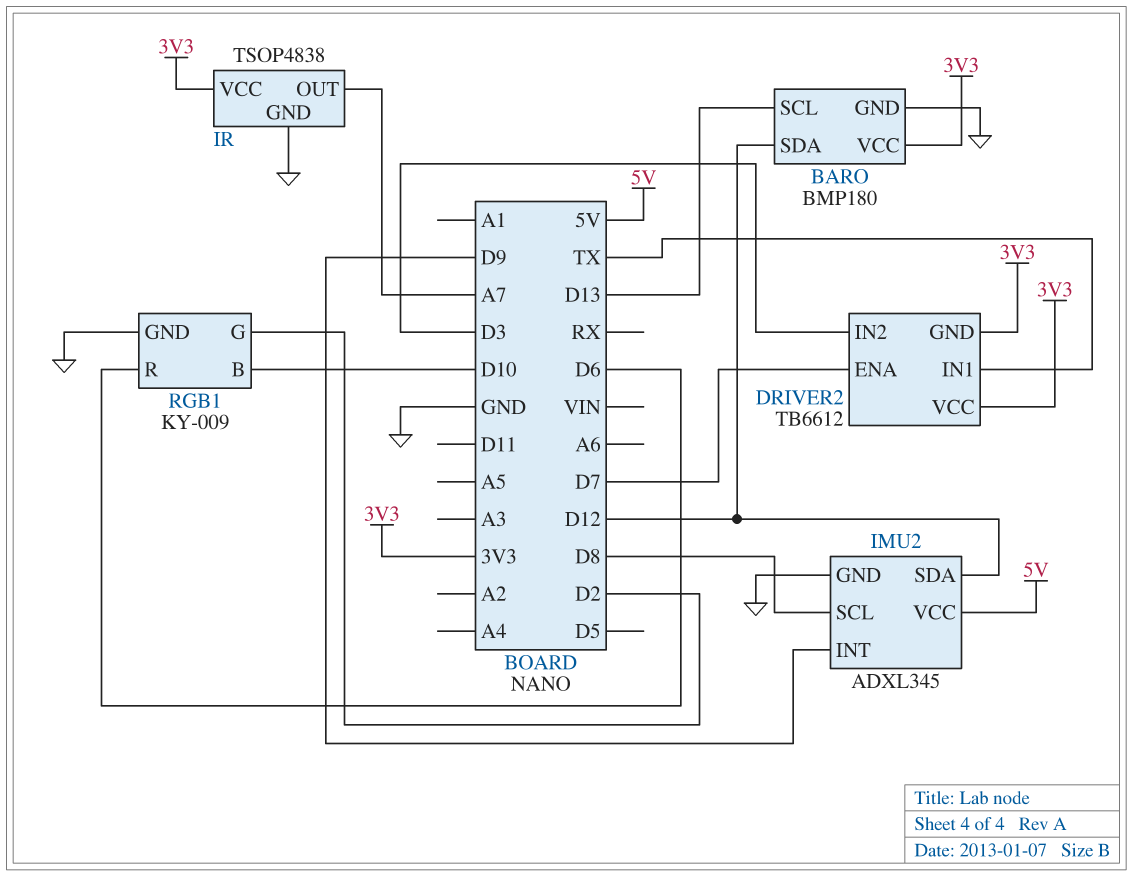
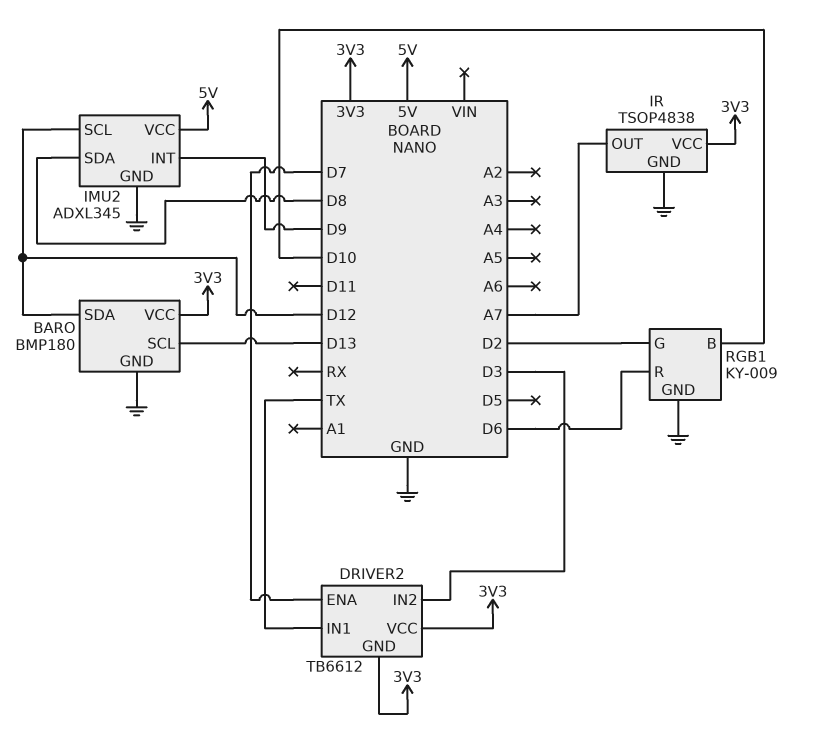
IMU2 pin SCL: D8 -> D12
IMU2 pin SDA: D12 -> D8

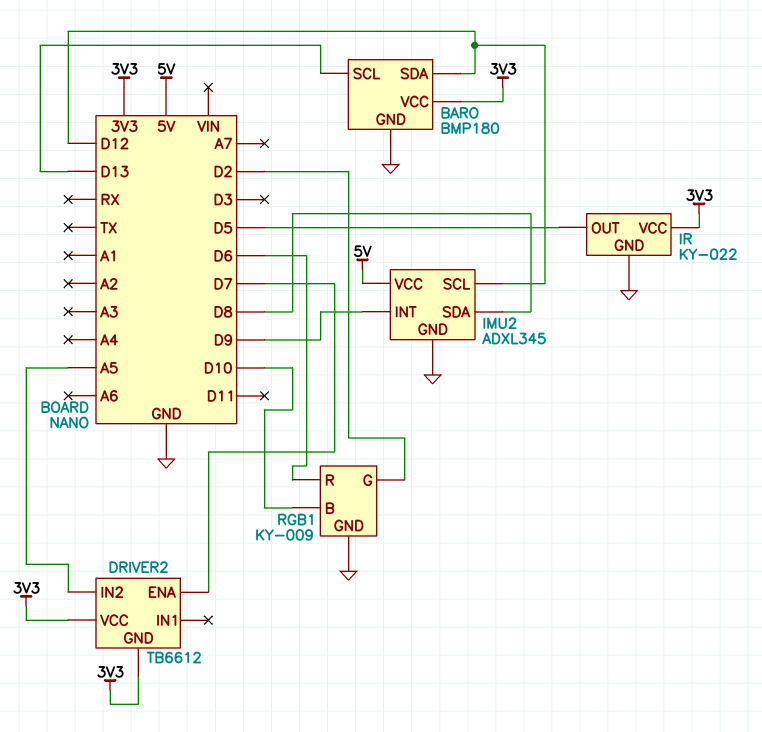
DRIVER2 pin IN1: TX -> none
DRIVER2 pin IN2: D3 -> A5
IR: TSOP4838 -> KY-022
IR pin OUT: A7 -> D5

